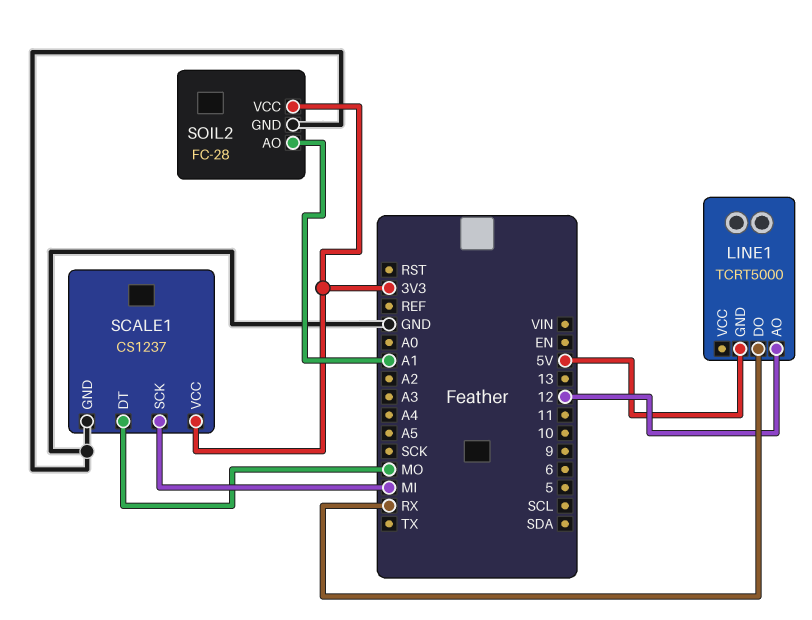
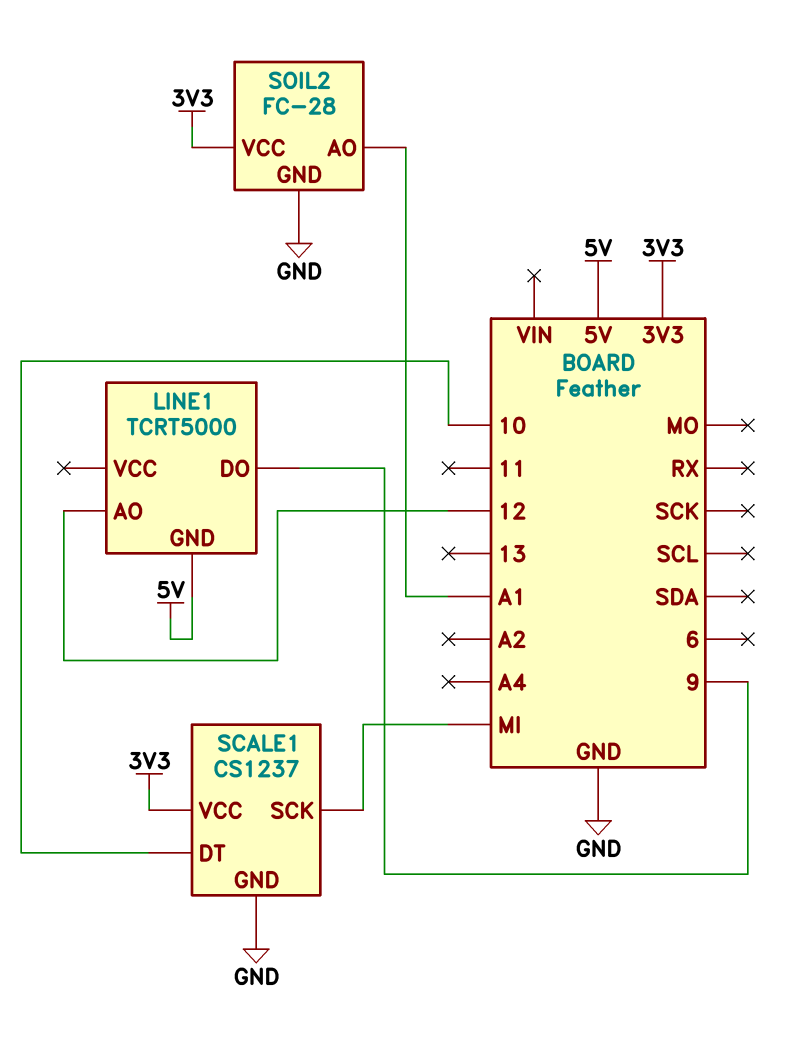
LINE1 pin DO: RX -> 9
SCALE1 pin DT: MO -> 10

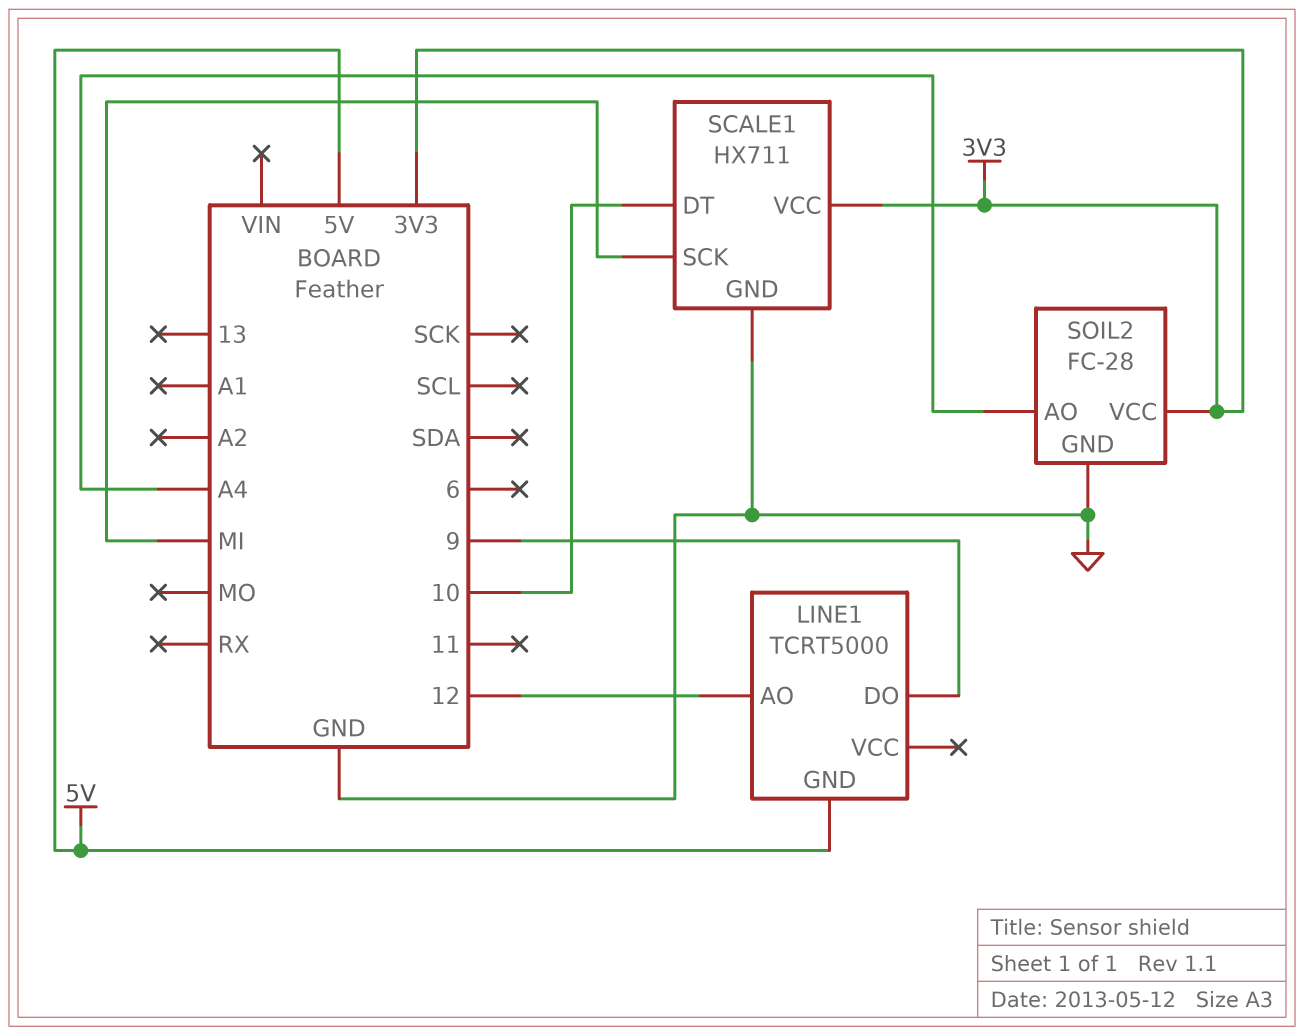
SCALE1: CS1237 -> HX711
SOIL2 pin AO: A1 -> A4

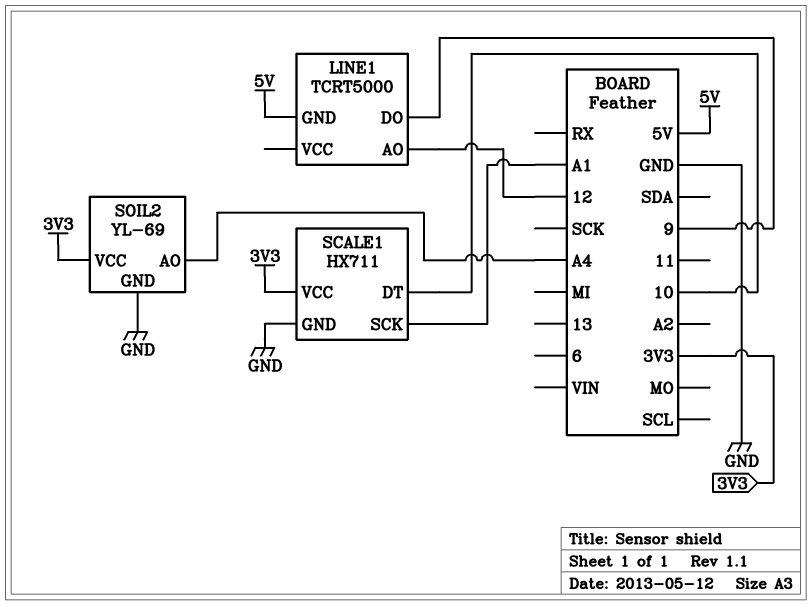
SCALE1 pin SCK: MI -> A1
SOIL2: FC-28 -> YL-69

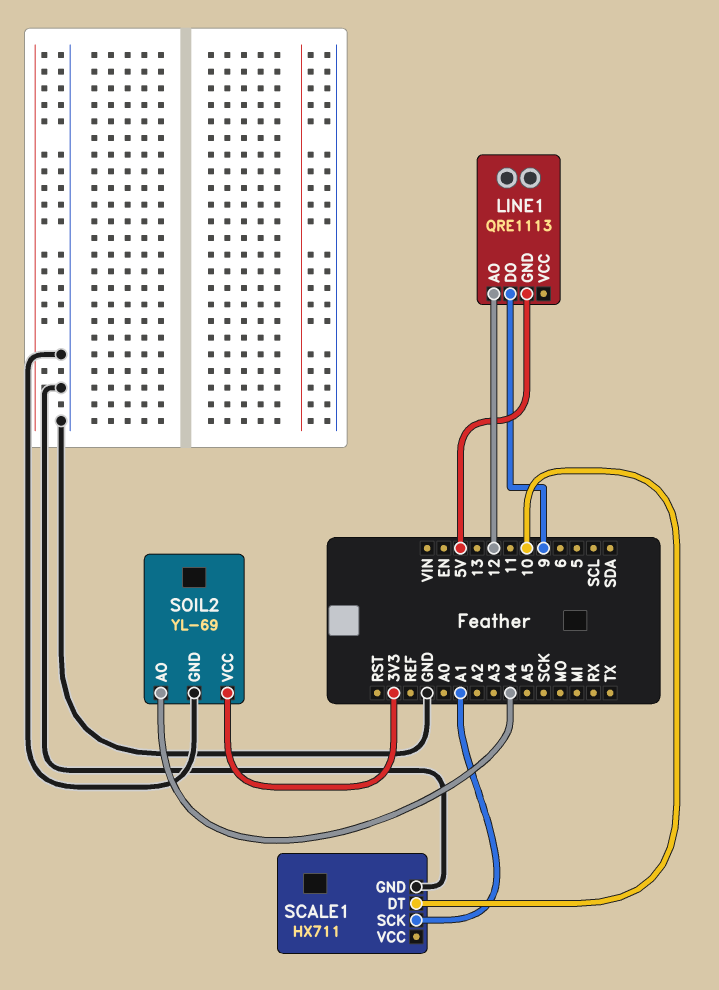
LINE1: TCRT5000 -> QRE1113
SCALE1 pin VCC: 3V3 -> none

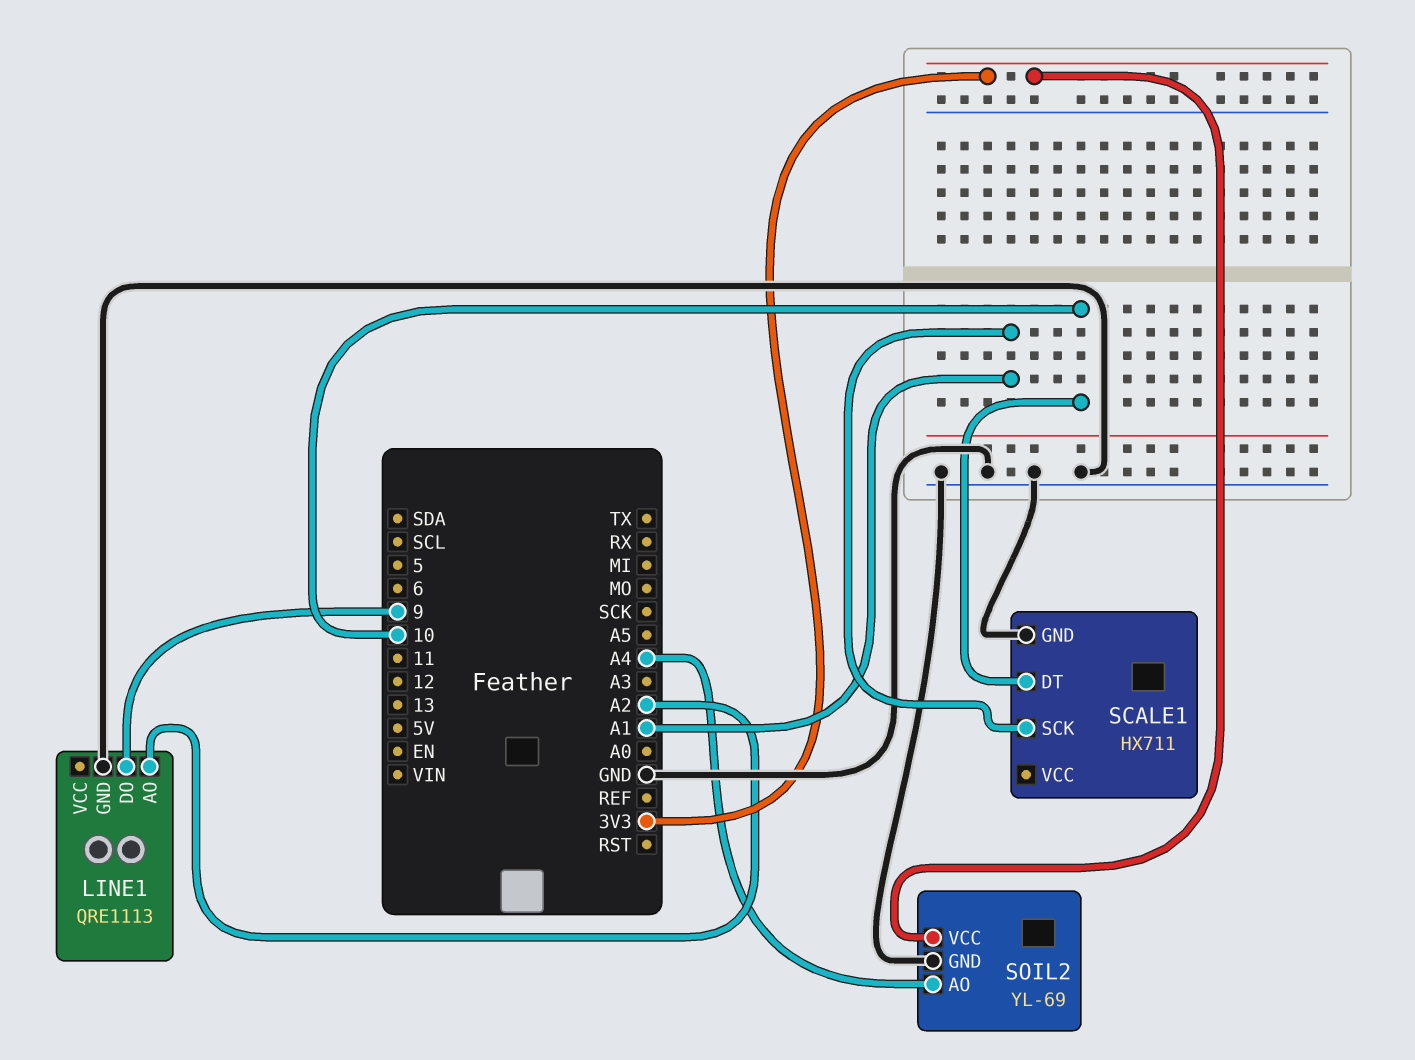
LINE1 pin AO: 12 -> A2
LINE1 pin GND: 5V -> GND

